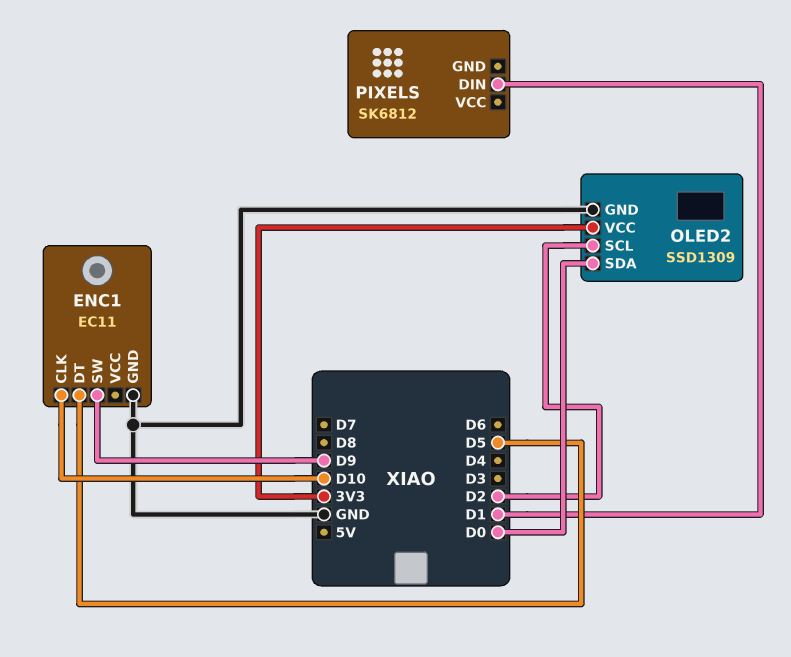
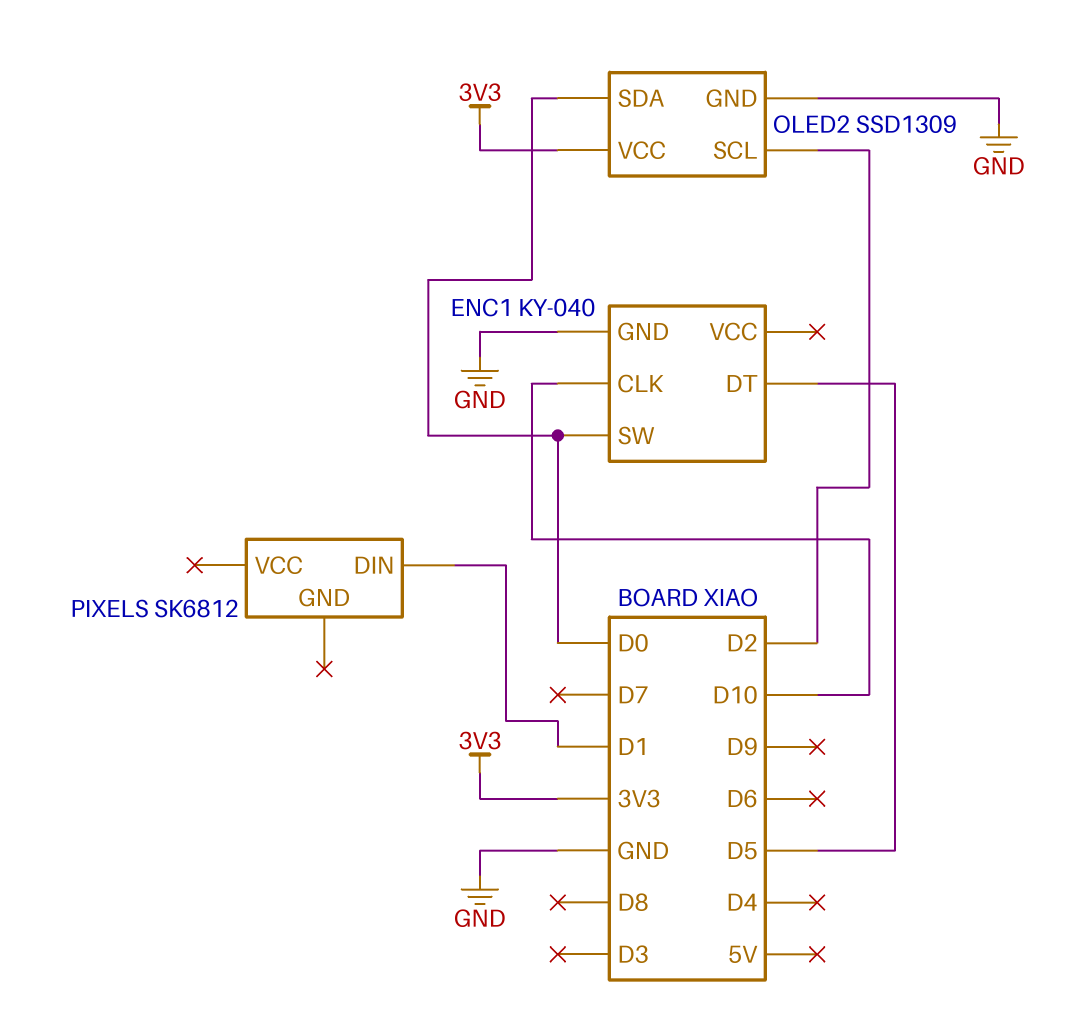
ENC1: EC11 -> KY-040
ENC1 pin SW: D9 -> D0

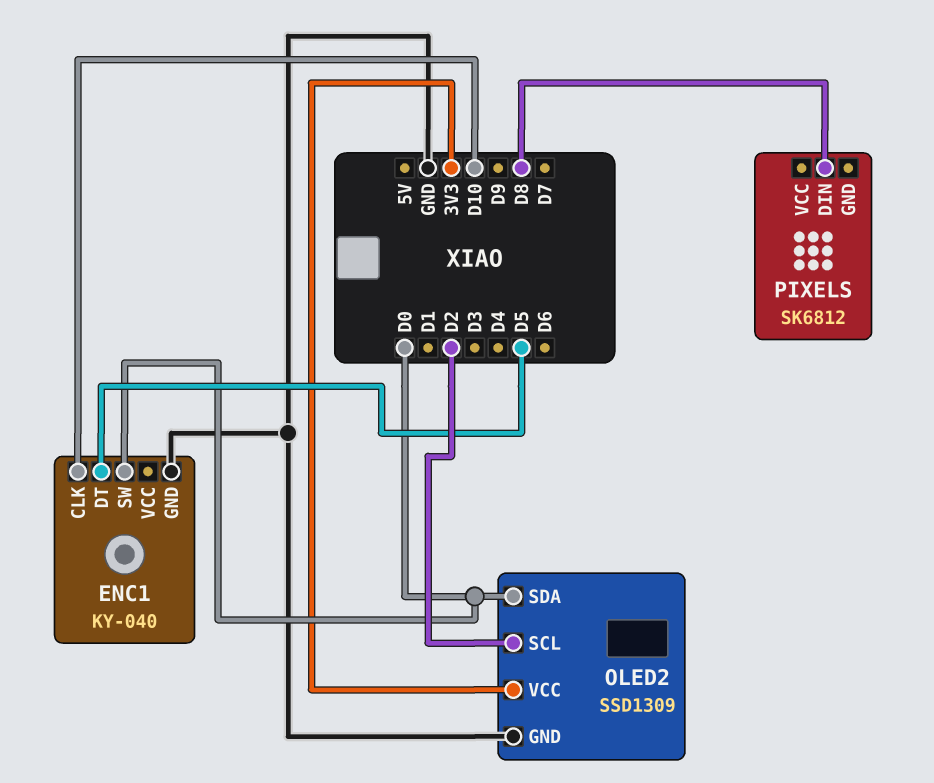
PIXELS pin DIN: D1 -> D8

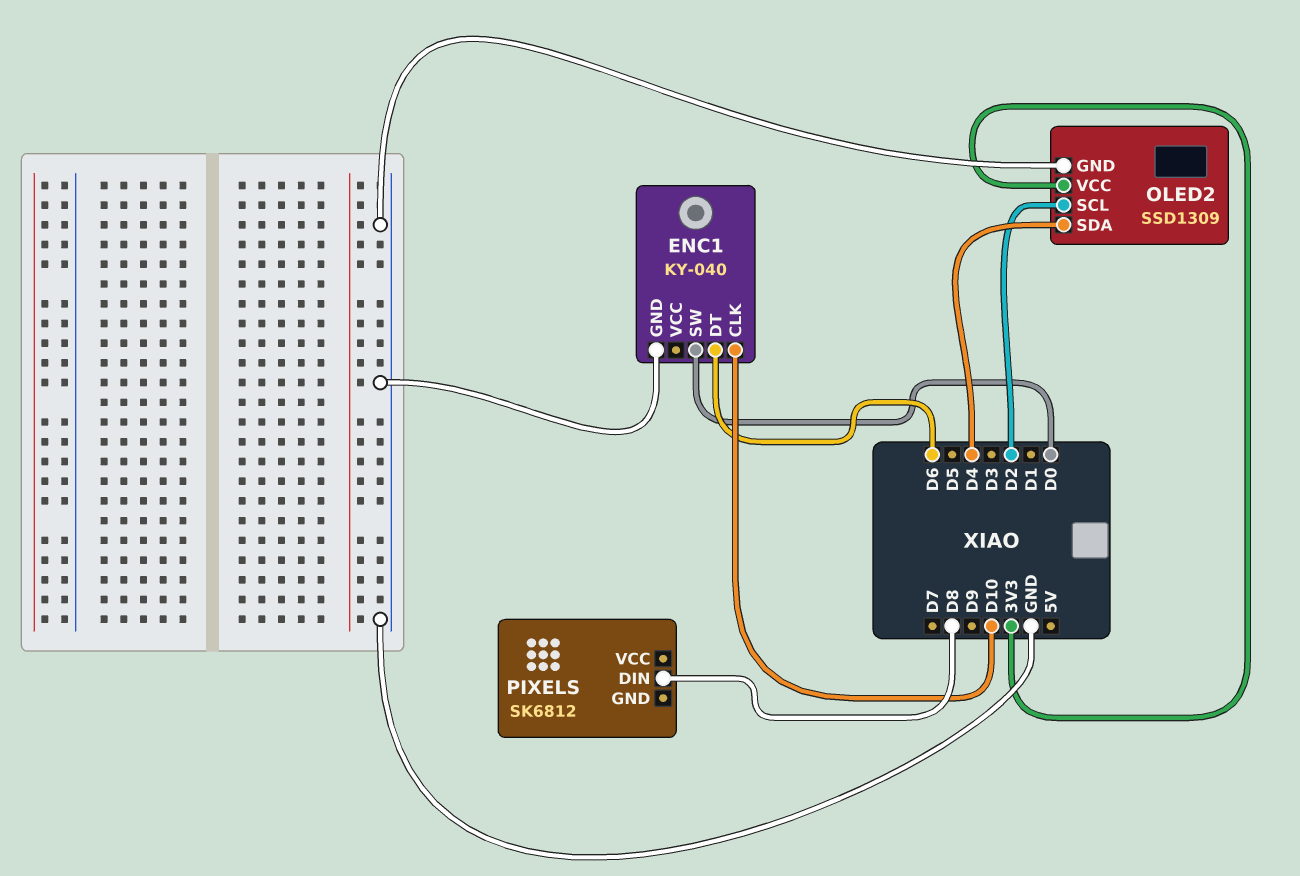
ENC1 pin DT: D5 -> D6
OLED2 pin SDA: D0 -> D4

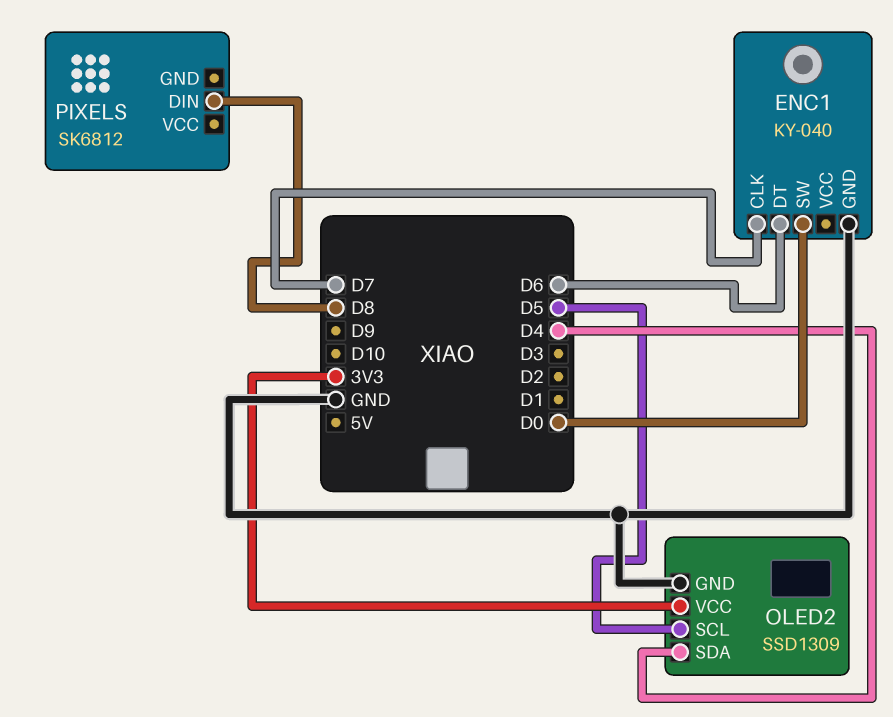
ENC1 pin CLK: D10 -> D7
OLED2 pin SCL: D2 -> D5

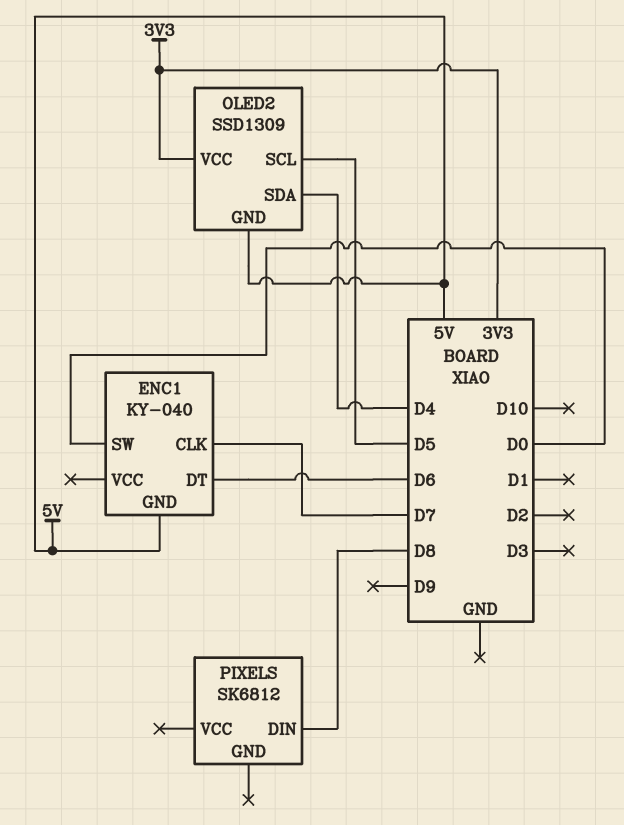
ENC1 pin GND: GND -> 5V
OLED2 pin GND: GND -> 5V

